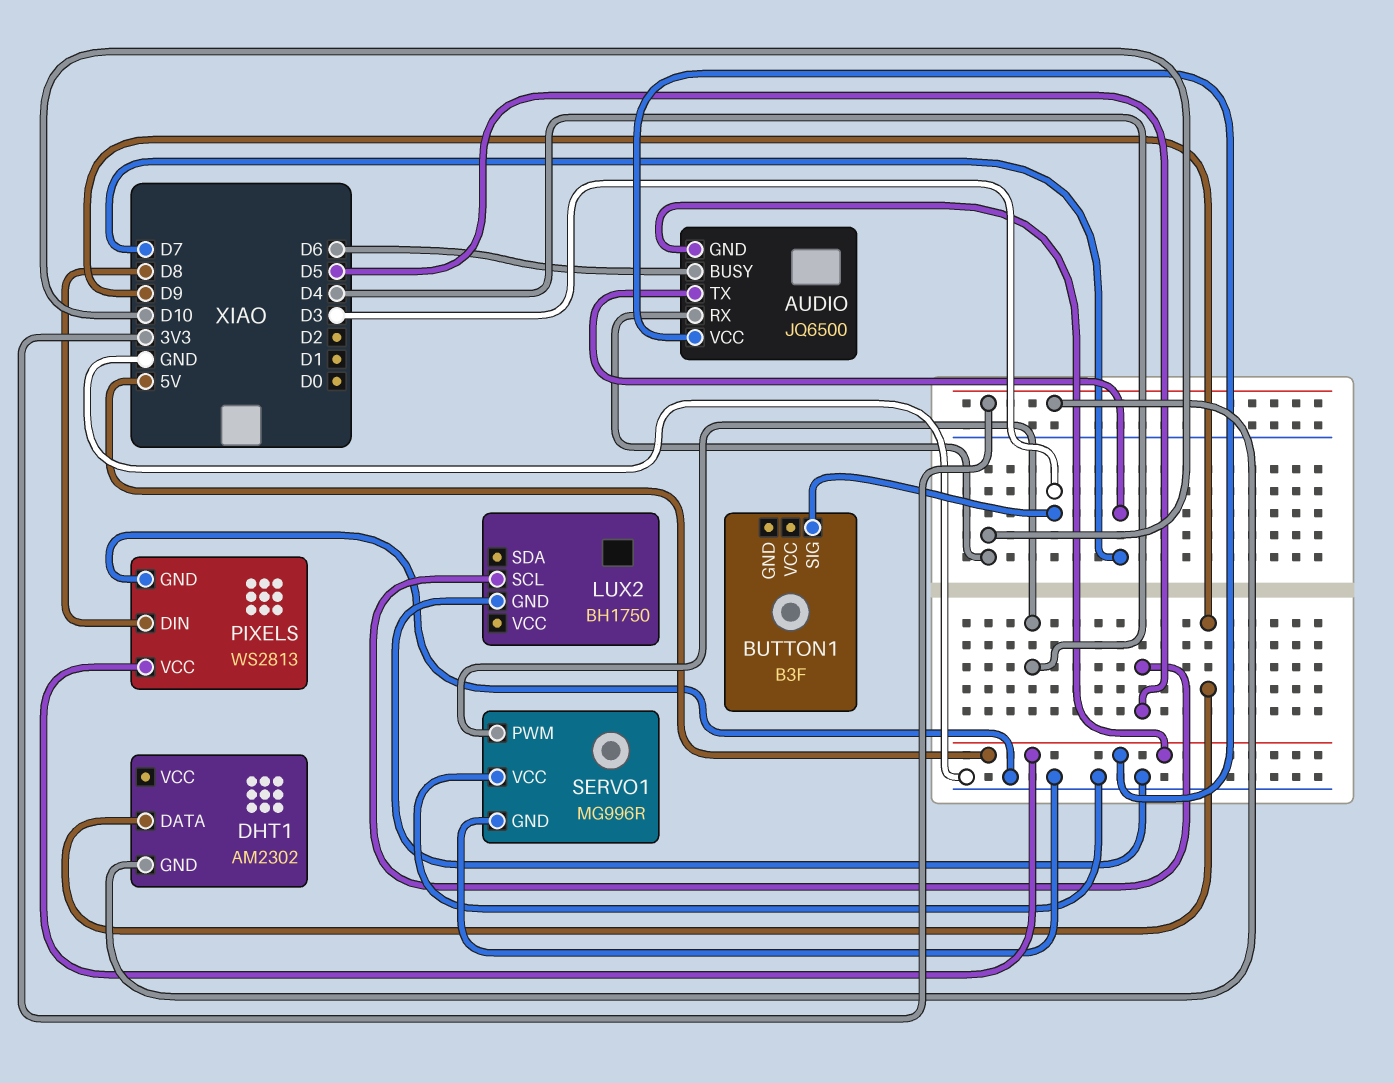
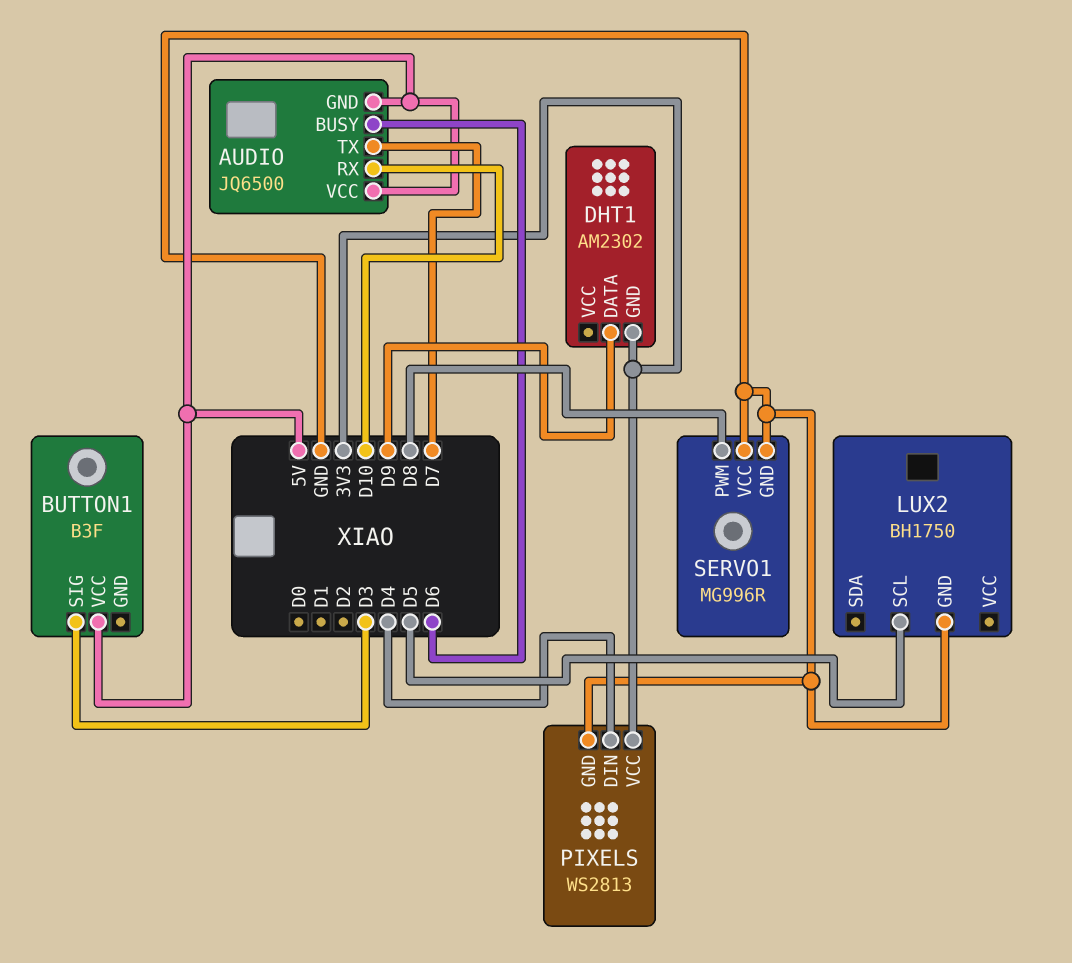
BUTTON1 pin VCC: none -> 5V
PIXELS pin DIN: D8 -> D4
PIXELS pin VCC: 5V -> 3V3
SERVO1 pin PWM: D4 -> D8

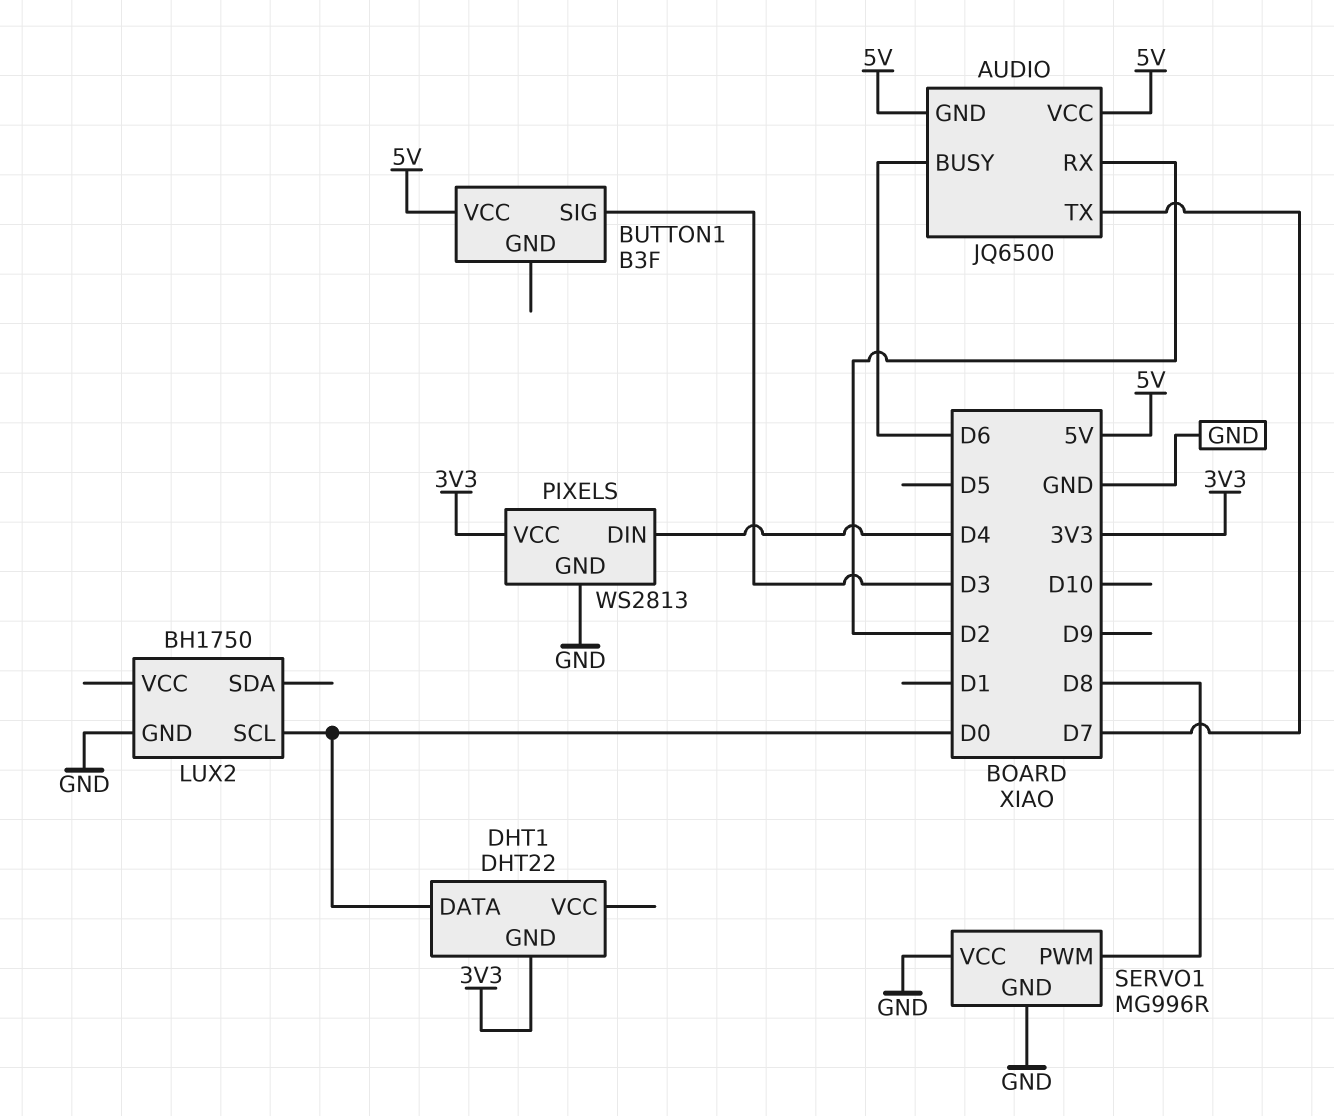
AUDIO pin RX: D10 -> D2
DHT1: AM2302 -> DHT22
DHT1 pin DATA: D9 -> D0
LUX2 pin SCL: D5 -> D0

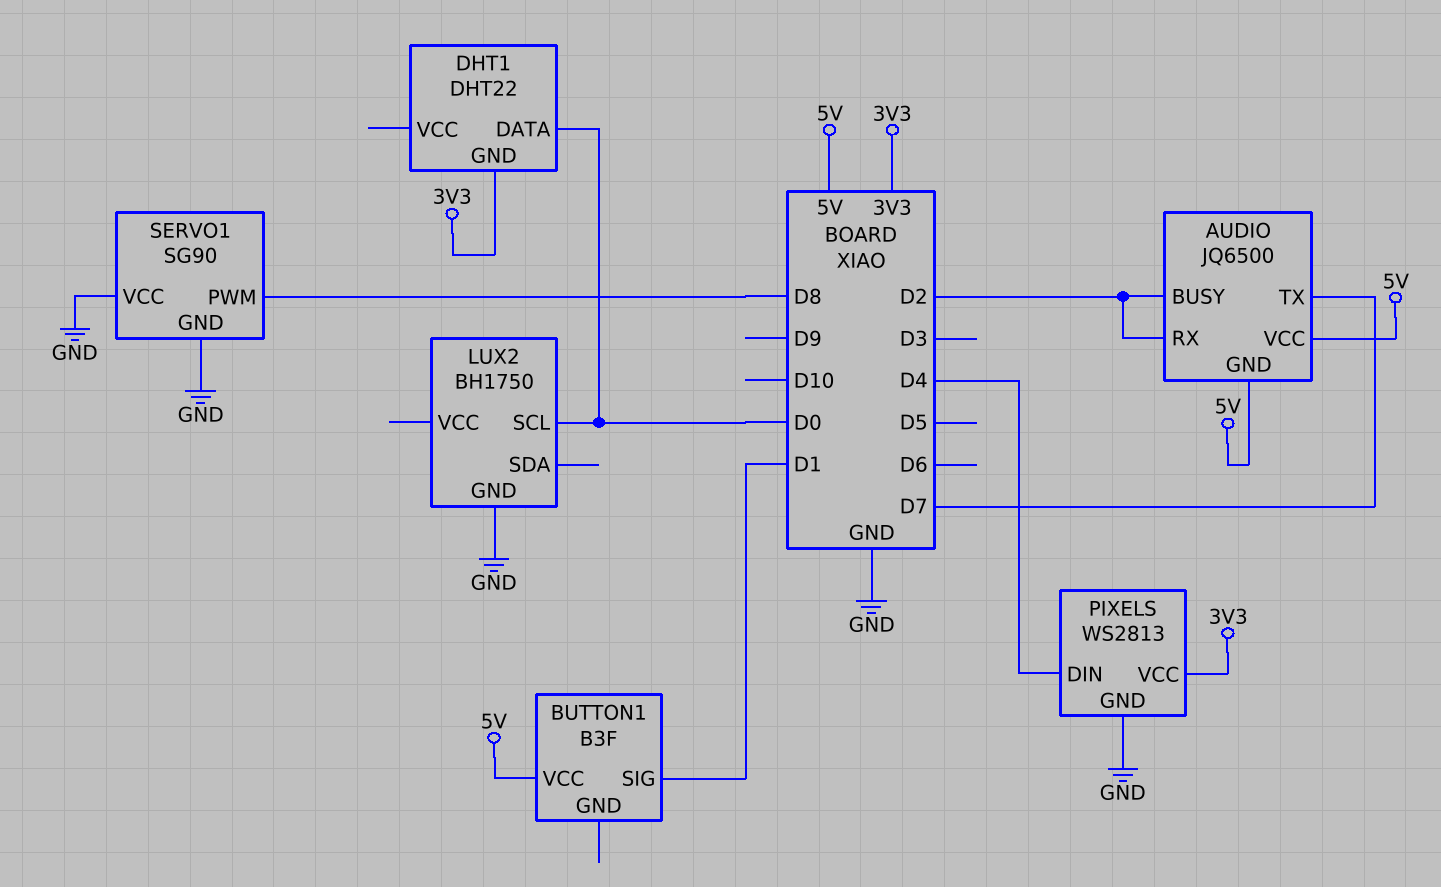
AUDIO pin BUSY: D6 -> D2
BUTTON1 pin SIG: D3 -> D1
SERVO1: MG996R -> SG90

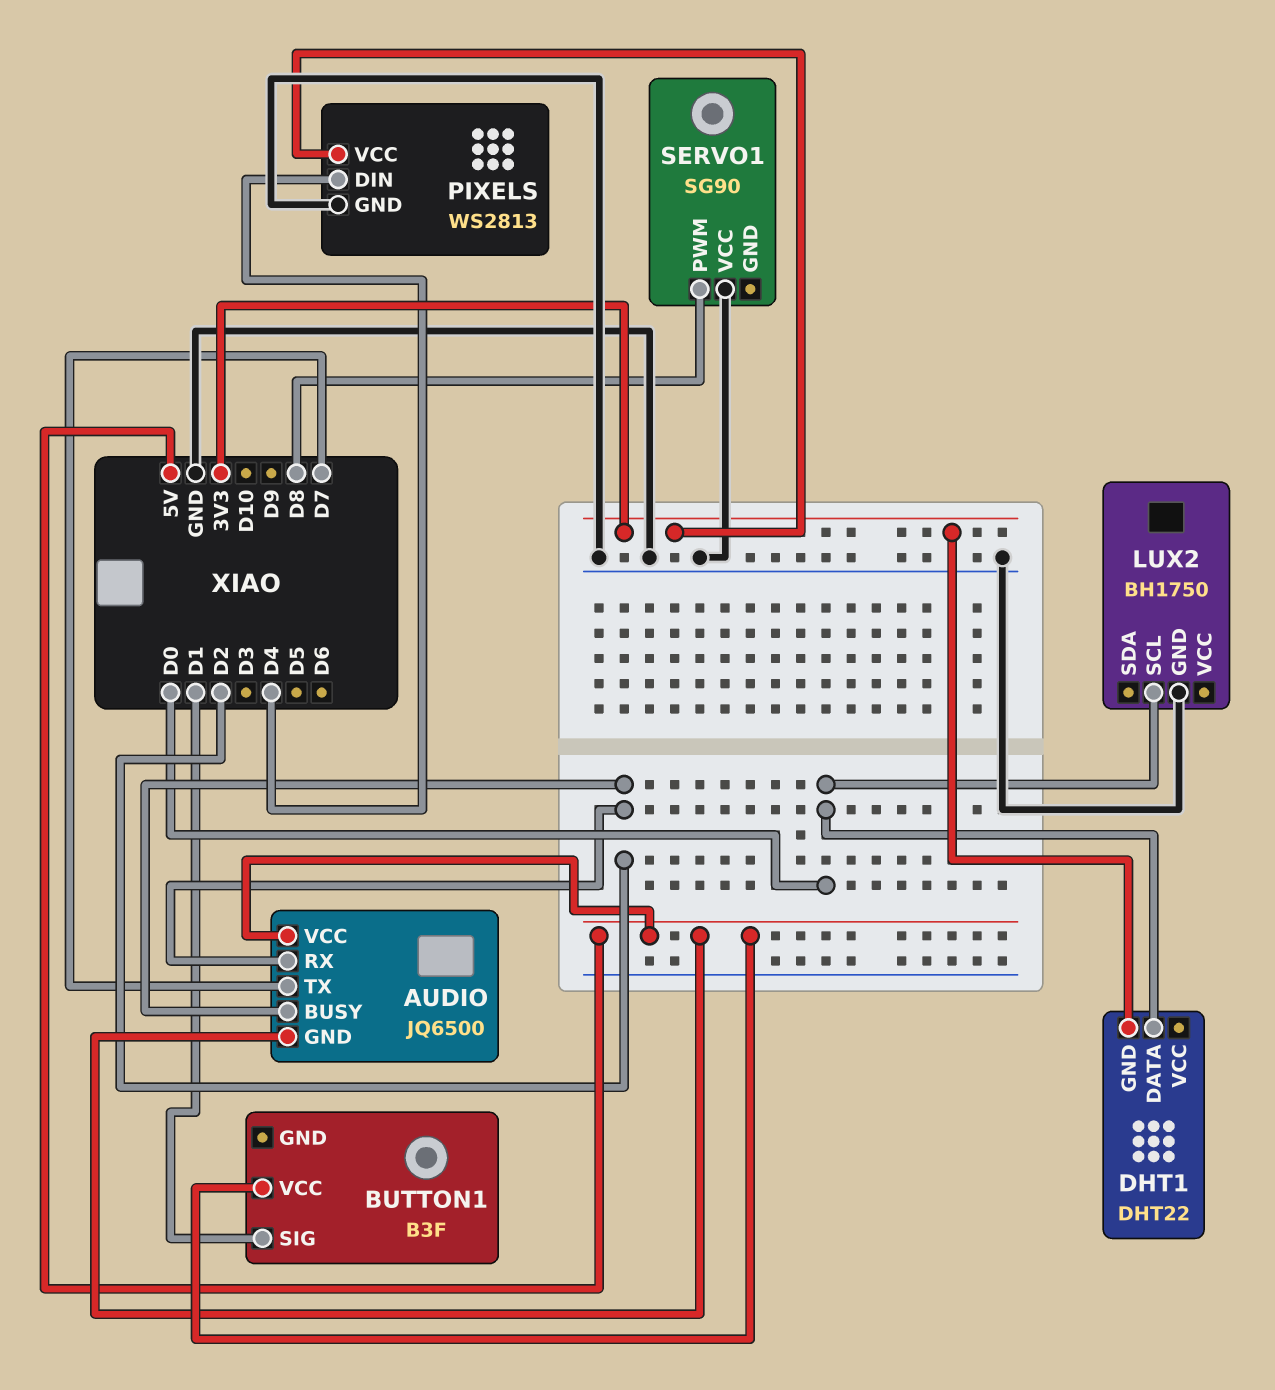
SERVO1 pin GND: GND -> none

